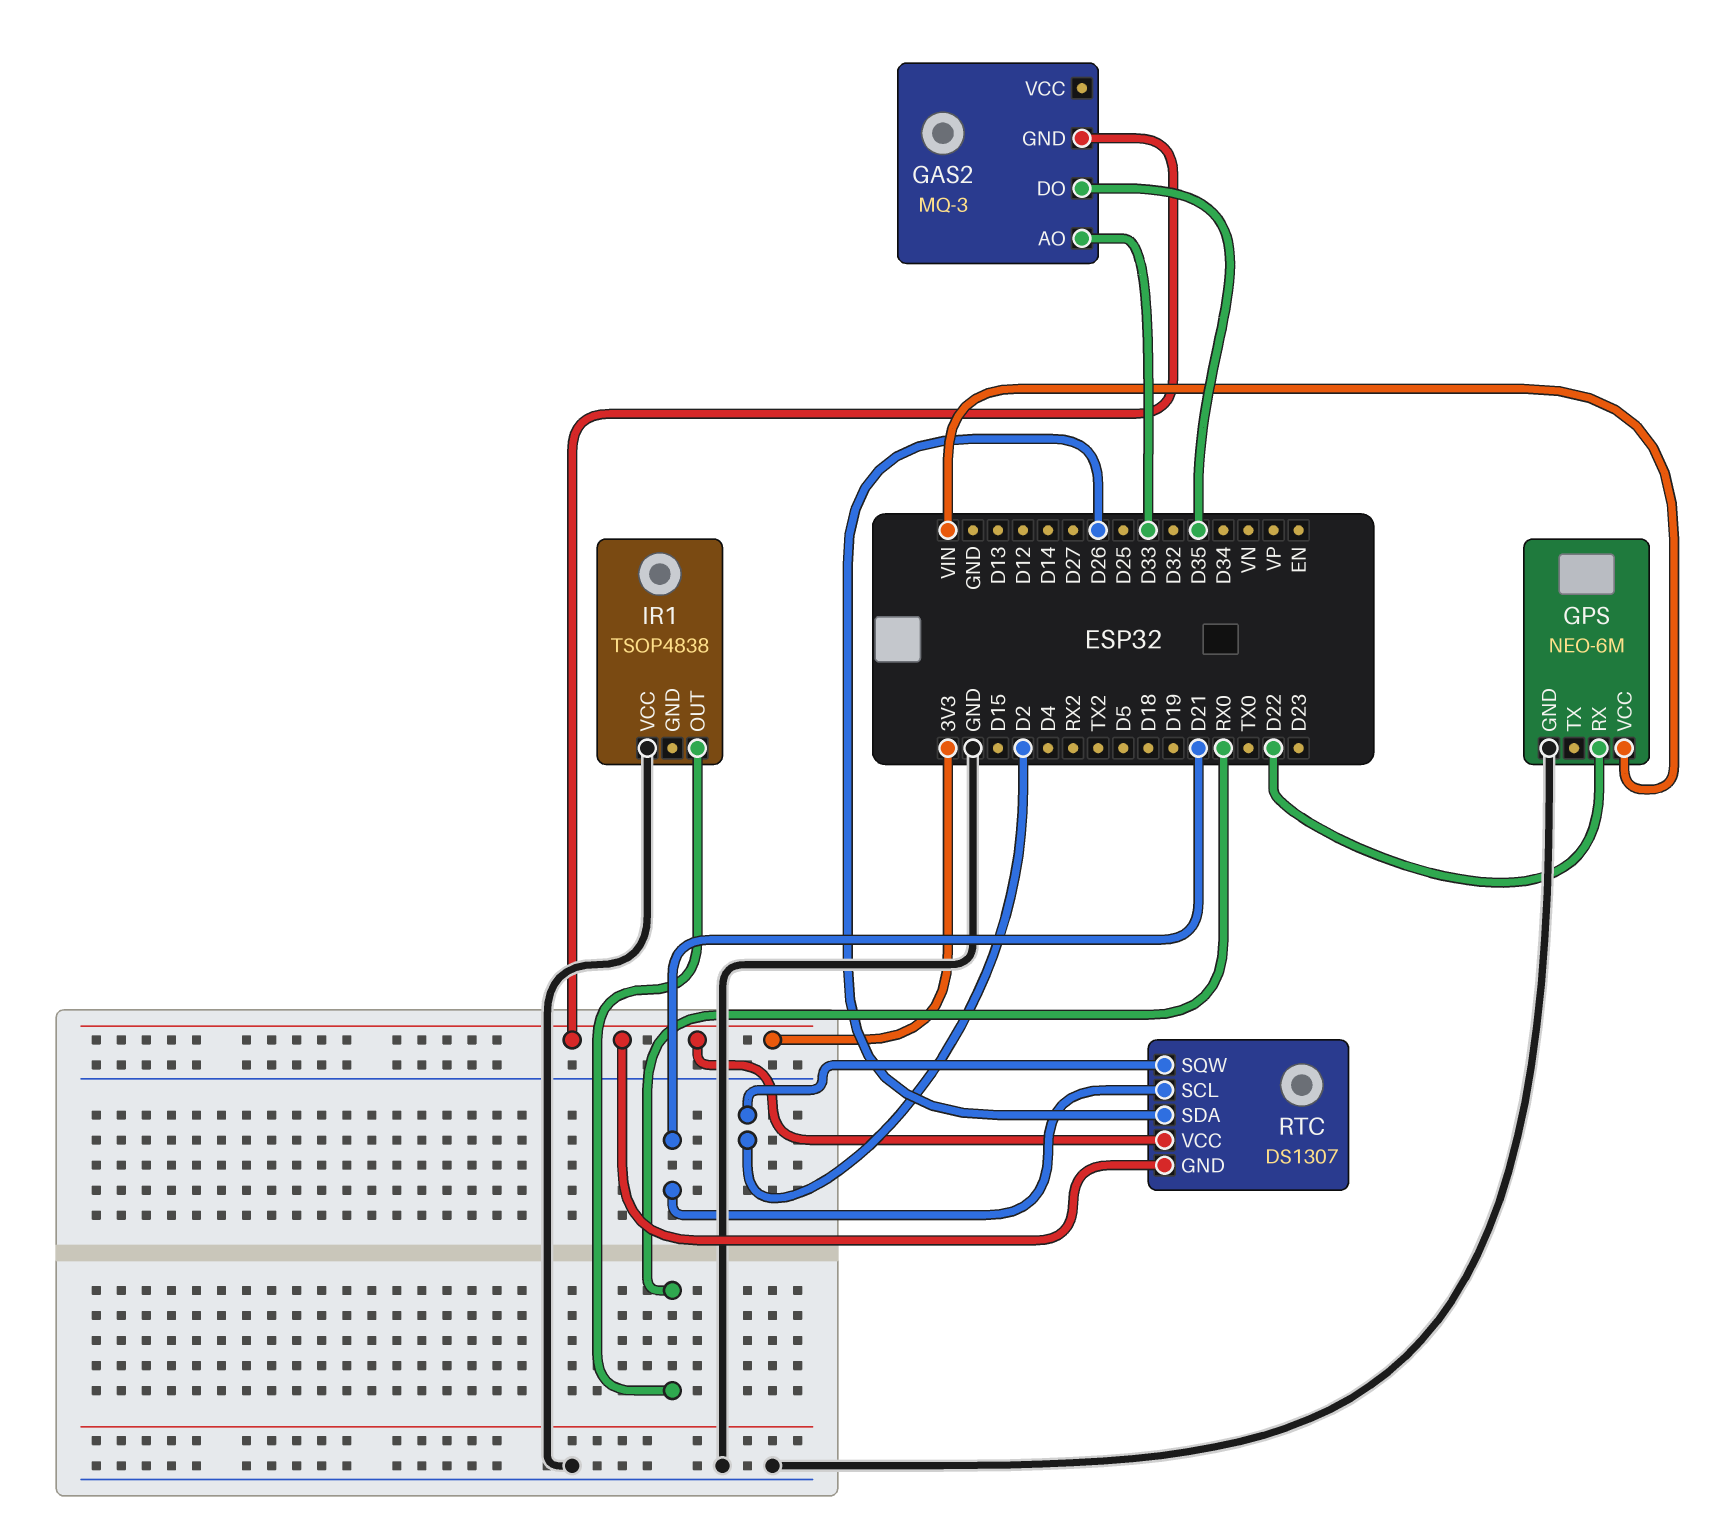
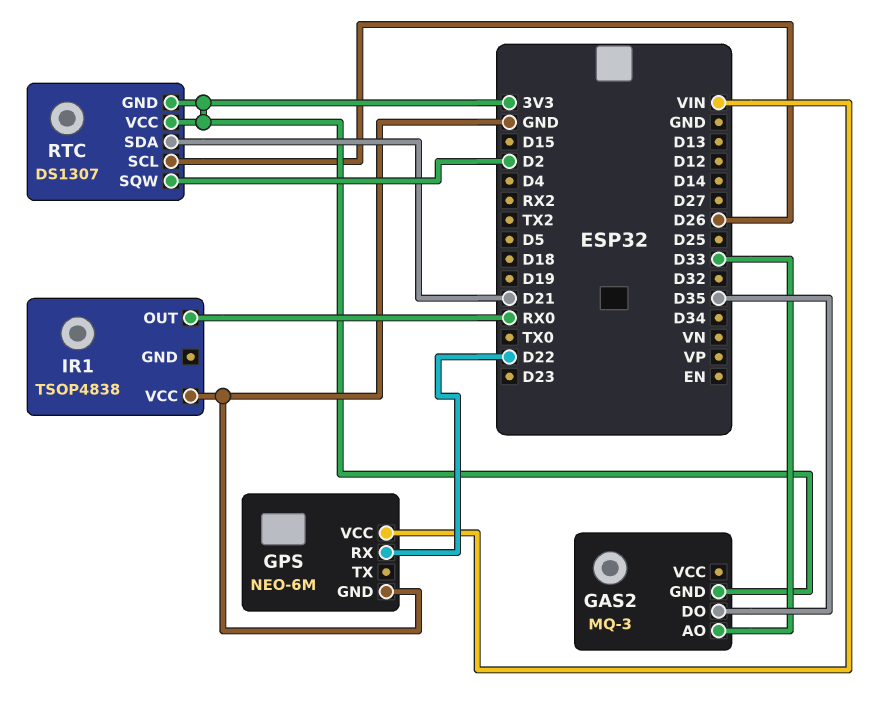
RTC pin SCL: D21 -> D26
RTC pin SDA: D26 -> D21

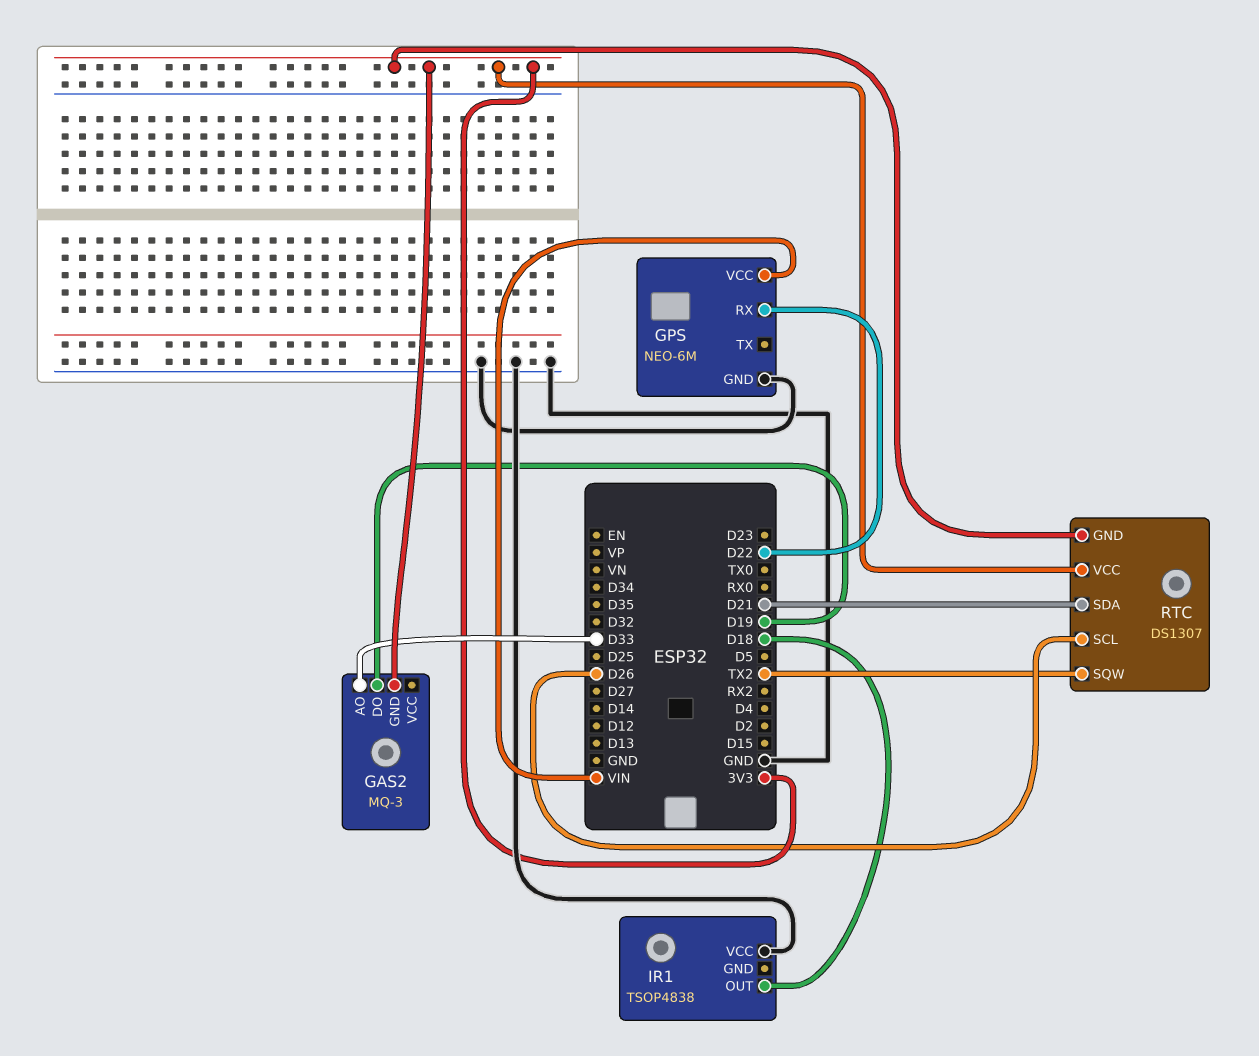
GAS2 pin DO: D35 -> D19
IR1 pin OUT: RX0 -> D18
RTC pin SQW: D2 -> TX2

